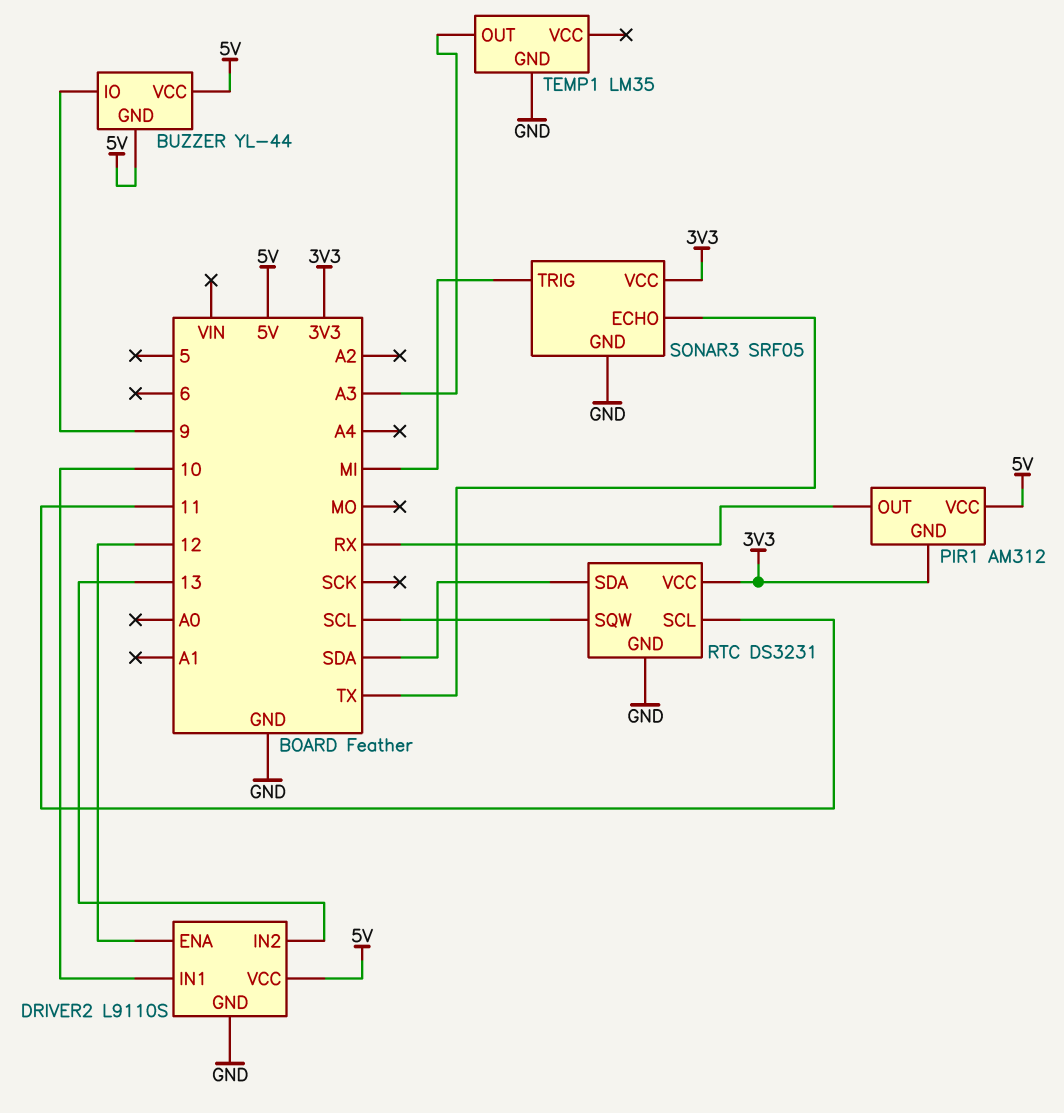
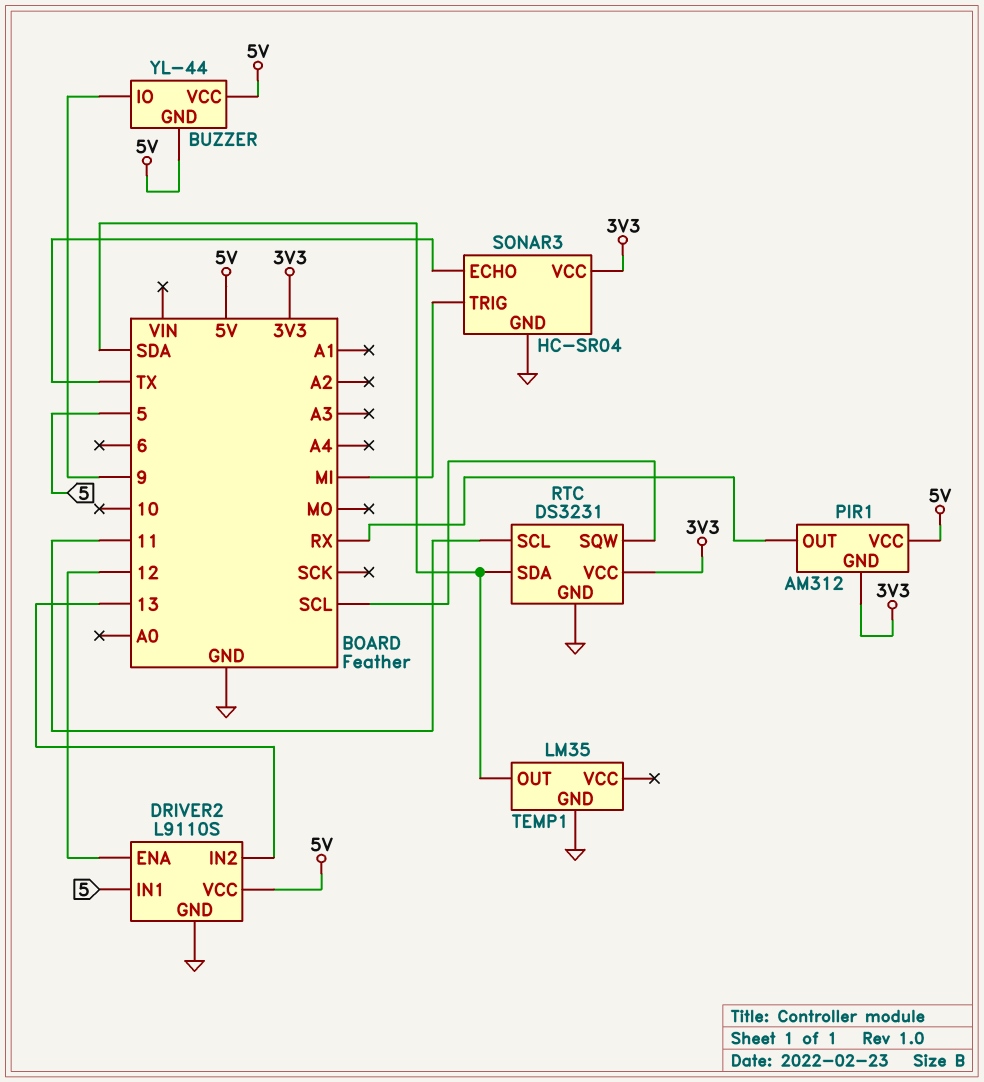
DRIVER2 pin IN1: 10 -> 5
SONAR3: SRF05 -> HC-SR04
TEMP1 pin OUT: A3 -> SDA

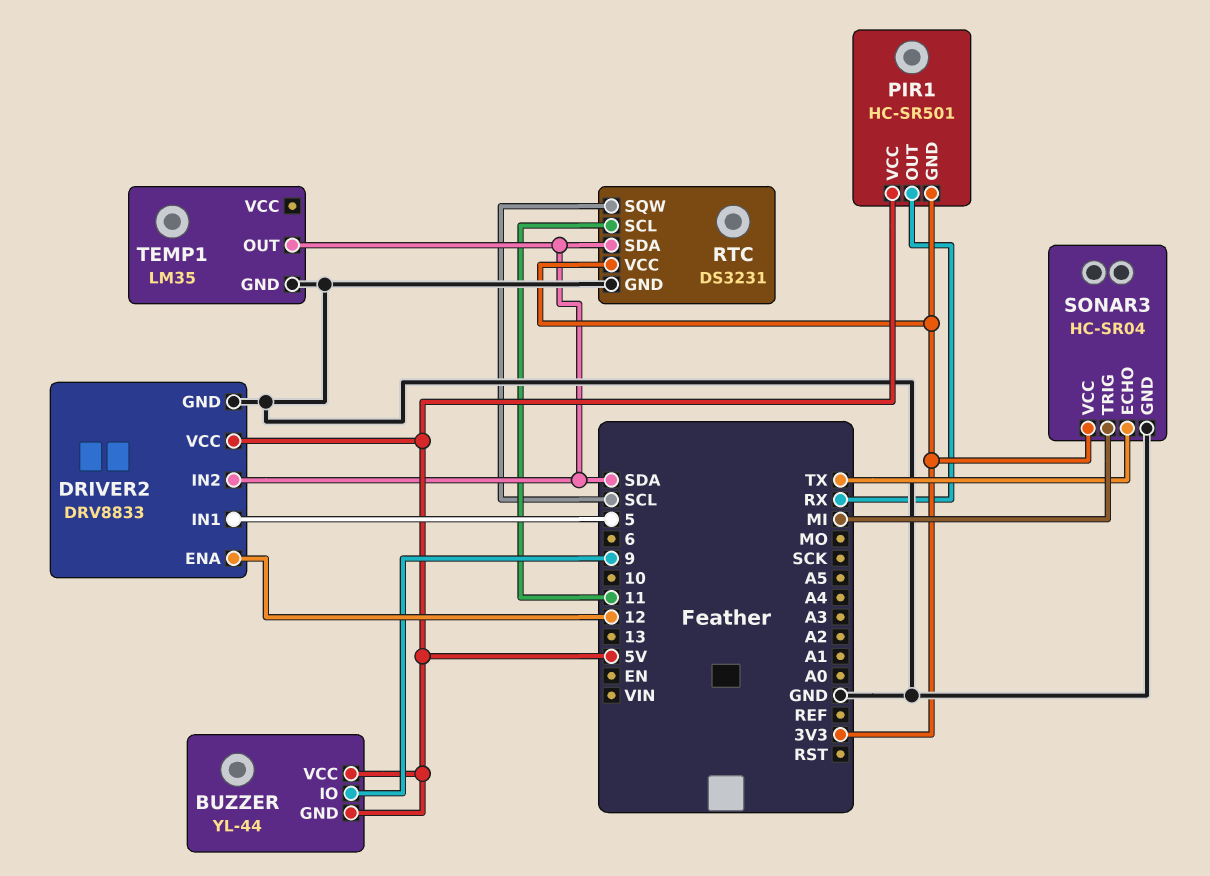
DRIVER2: L9110S -> DRV8833
DRIVER2 pin IN2: 13 -> SDA
PIR1: AM312 -> HC-SR501

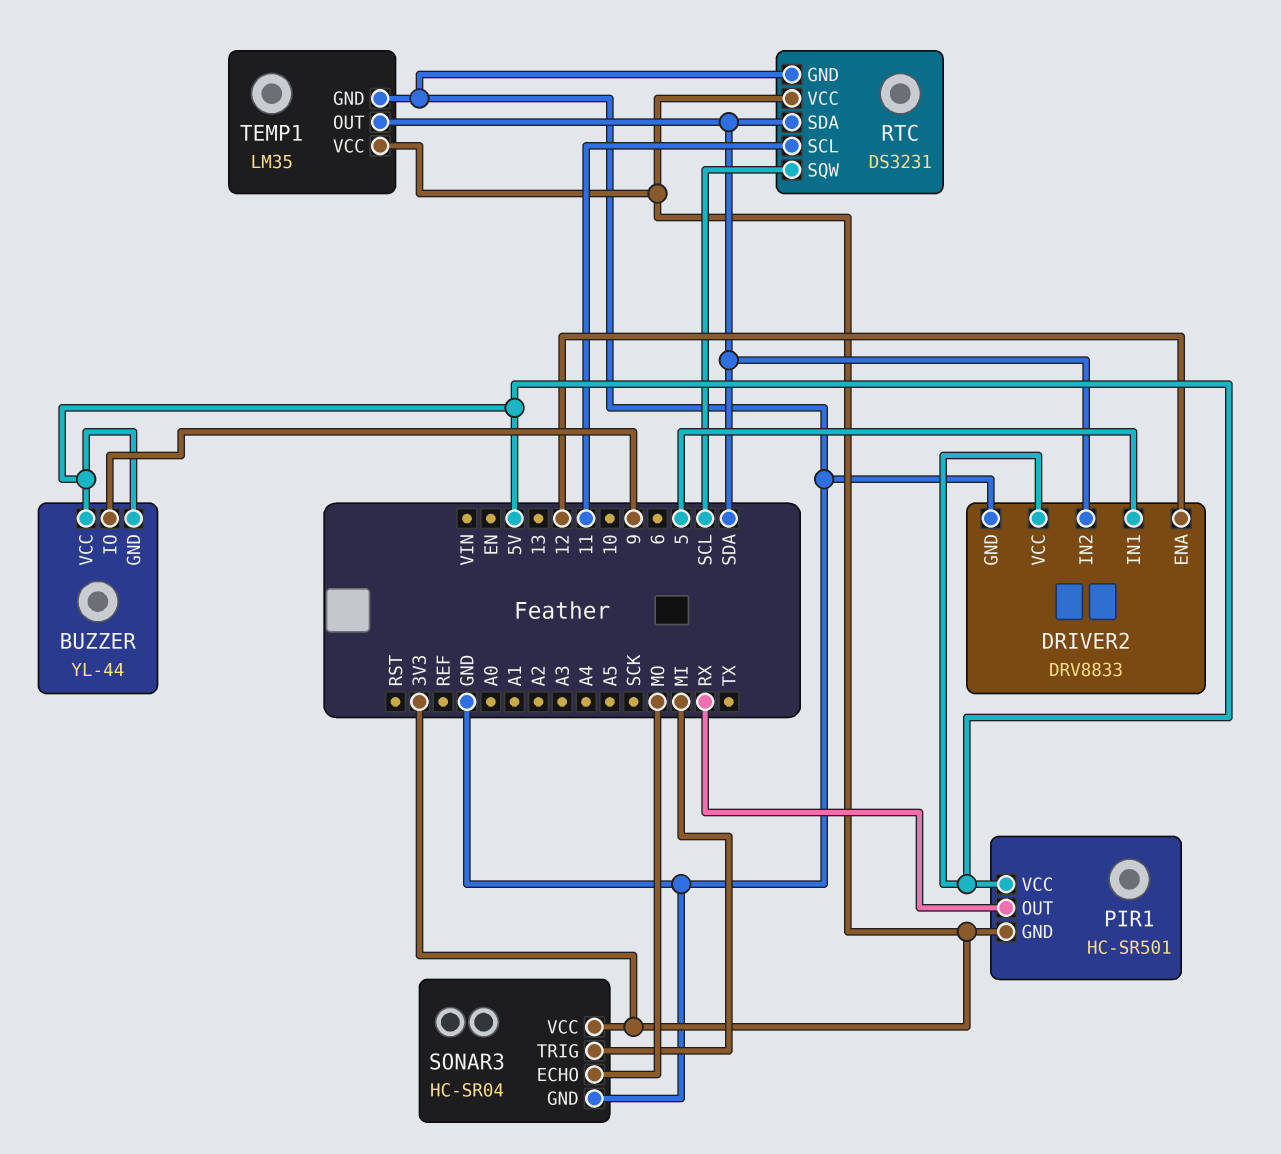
SONAR3 pin ECHO: TX -> MO
TEMP1 pin VCC: none -> 3V3

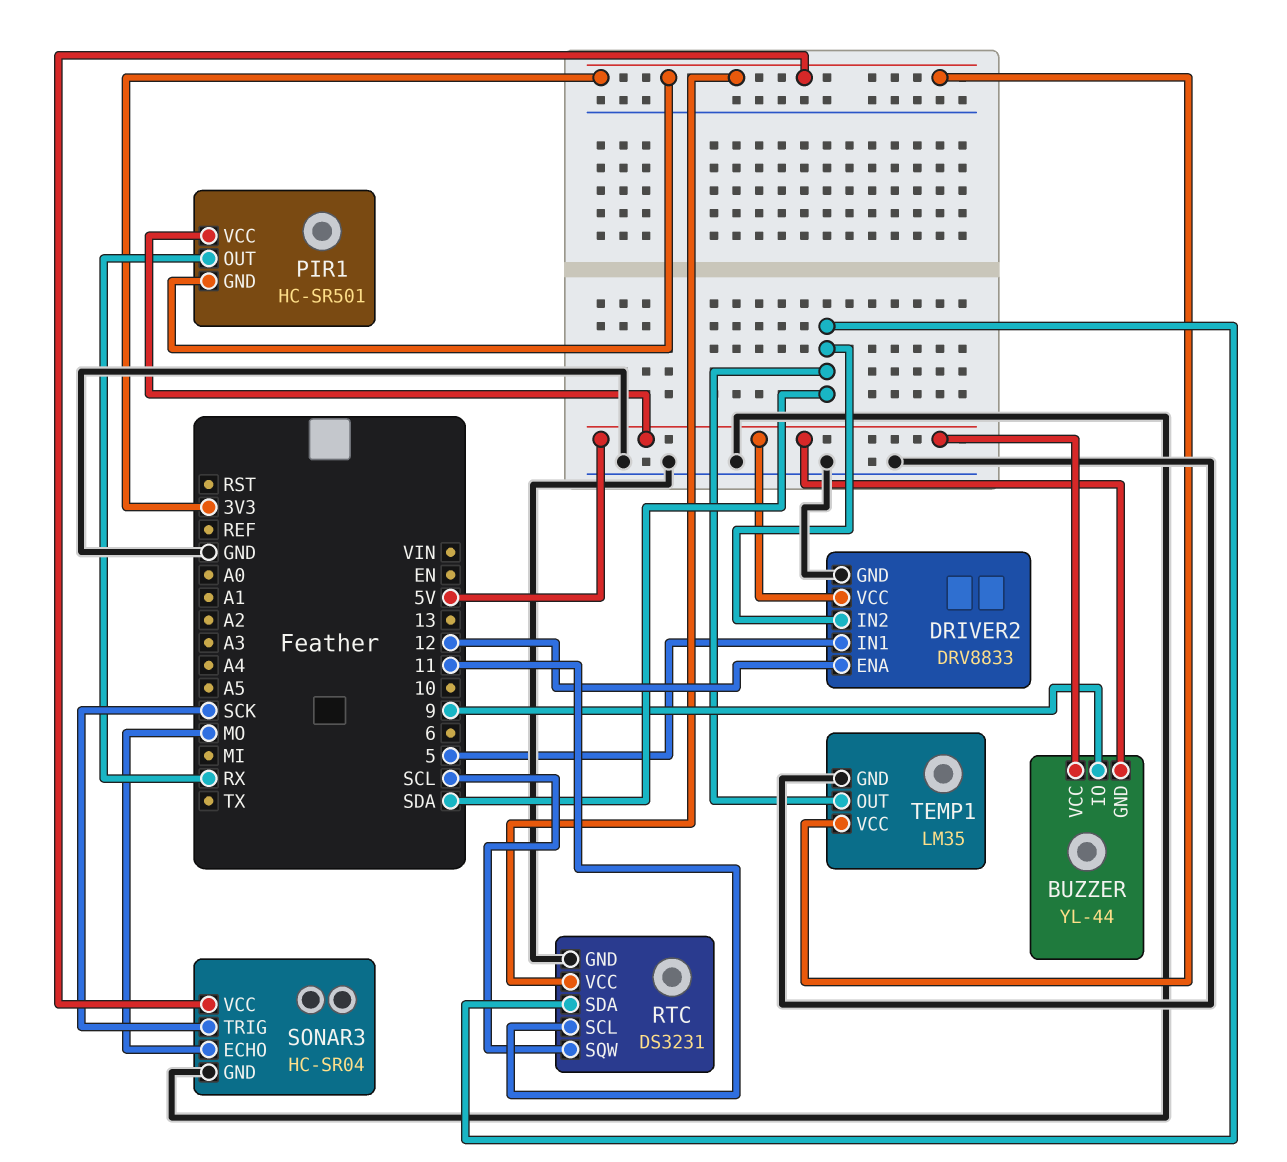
SONAR3 pin TRIG: MI -> SCK

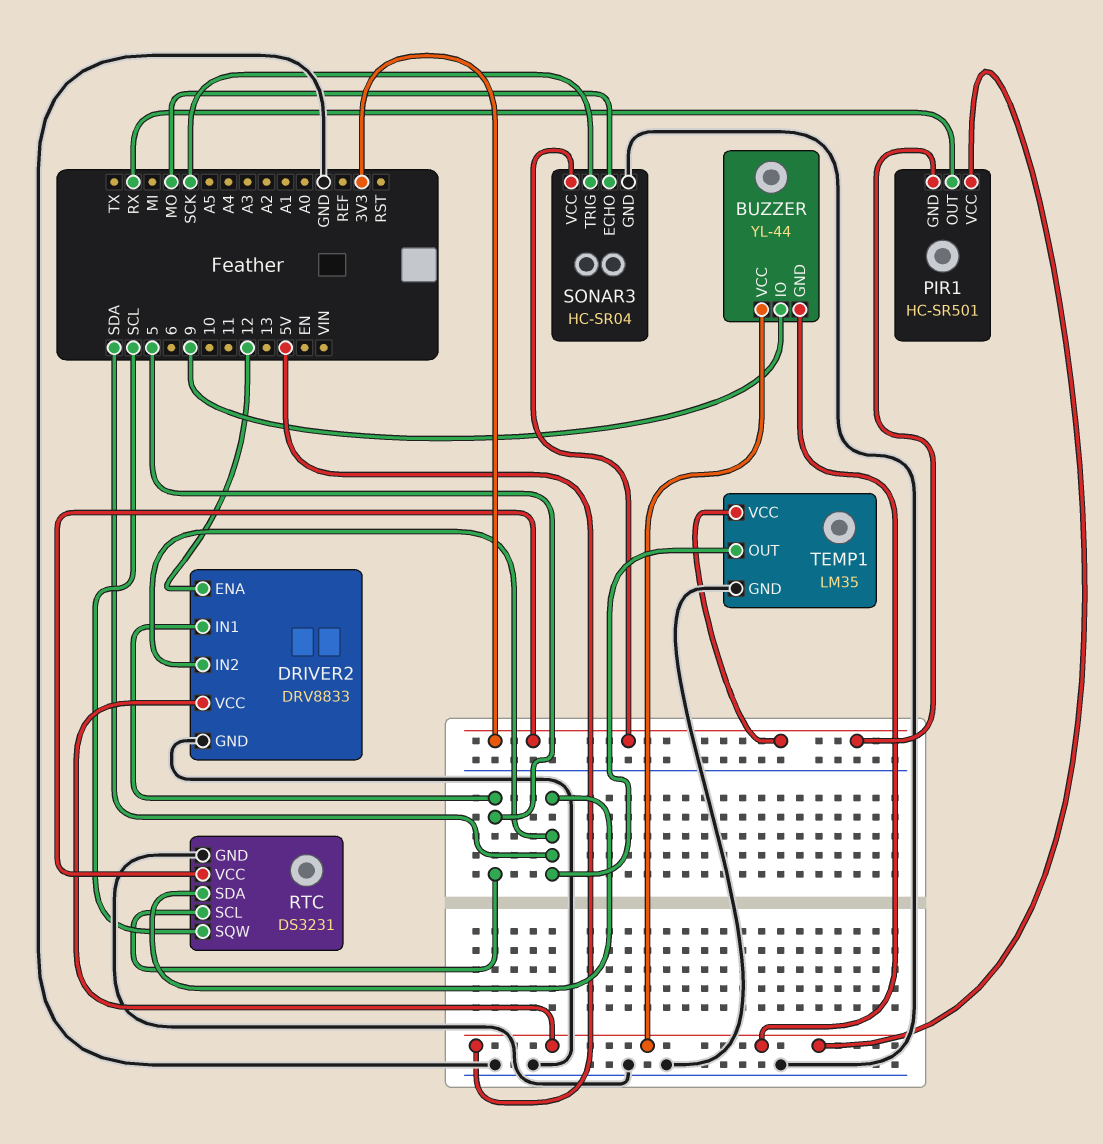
RTC pin SCL: 11 -> 5

